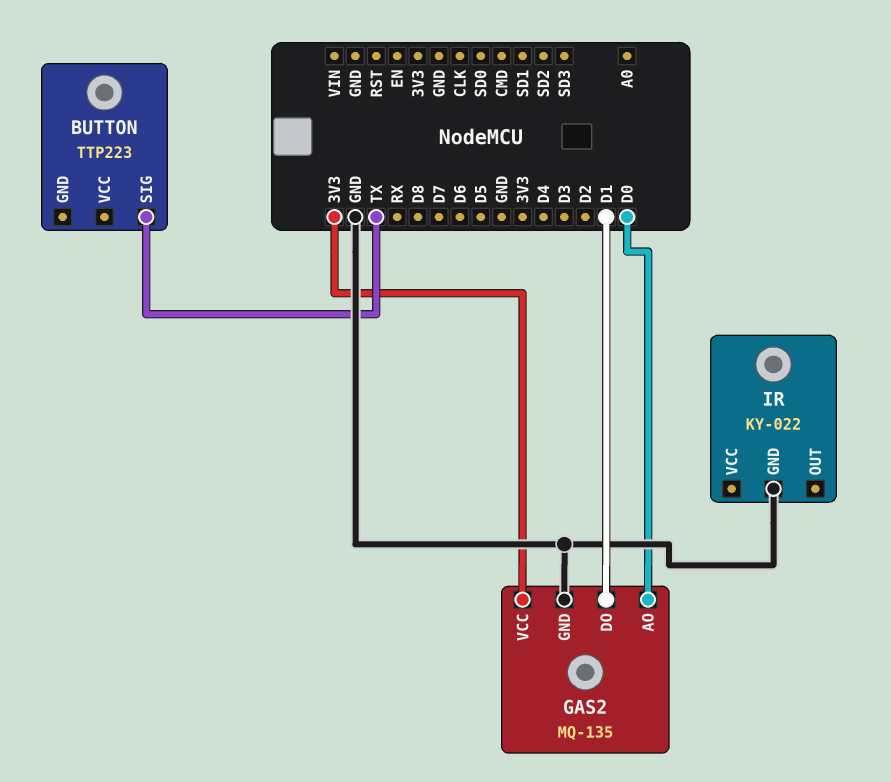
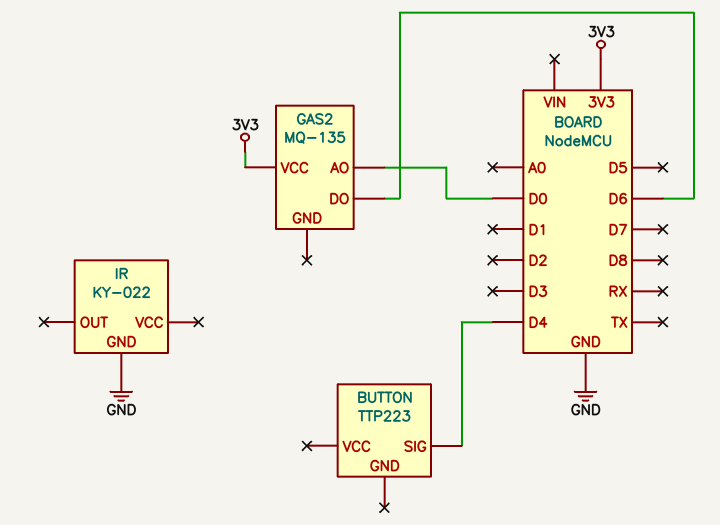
BUTTON pin SIG: TX -> D4
GAS2 pin DO: D1 -> D6
GAS2 pin GND: GND -> none

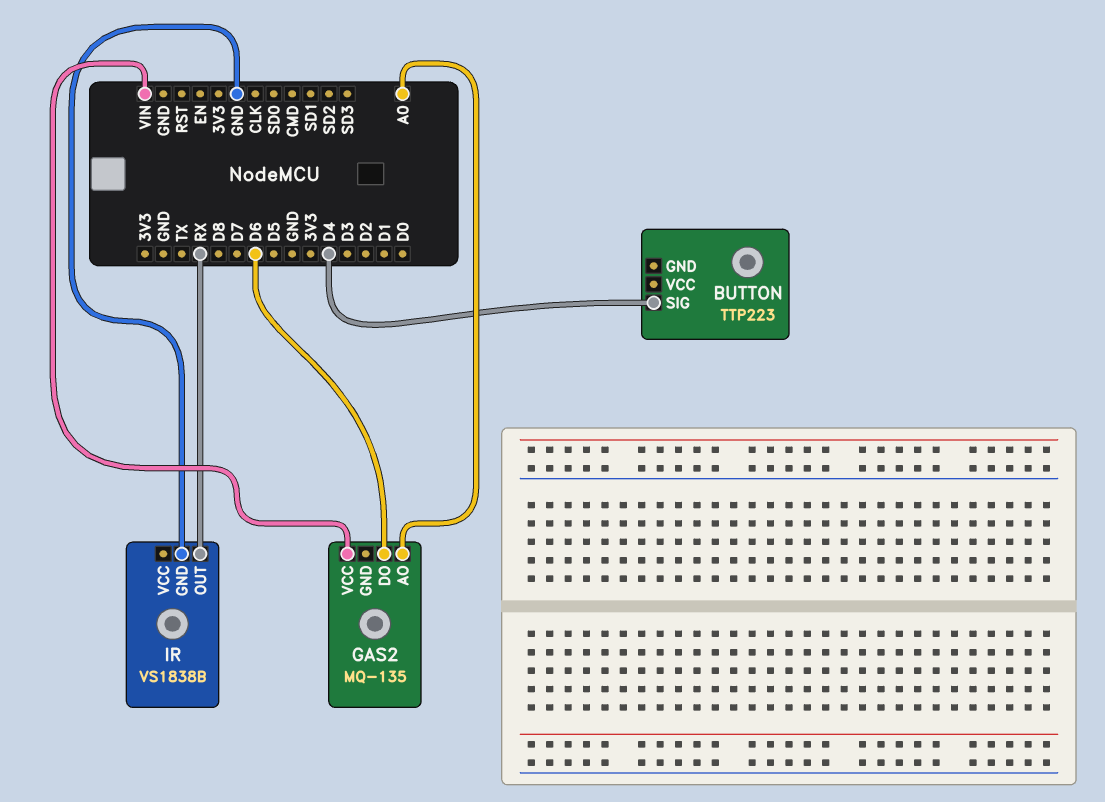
GAS2 pin AO: D0 -> A0
GAS2 pin VCC: 3V3 -> VIN
IR: KY-022 -> VS1838B
IR pin OUT: none -> RX

